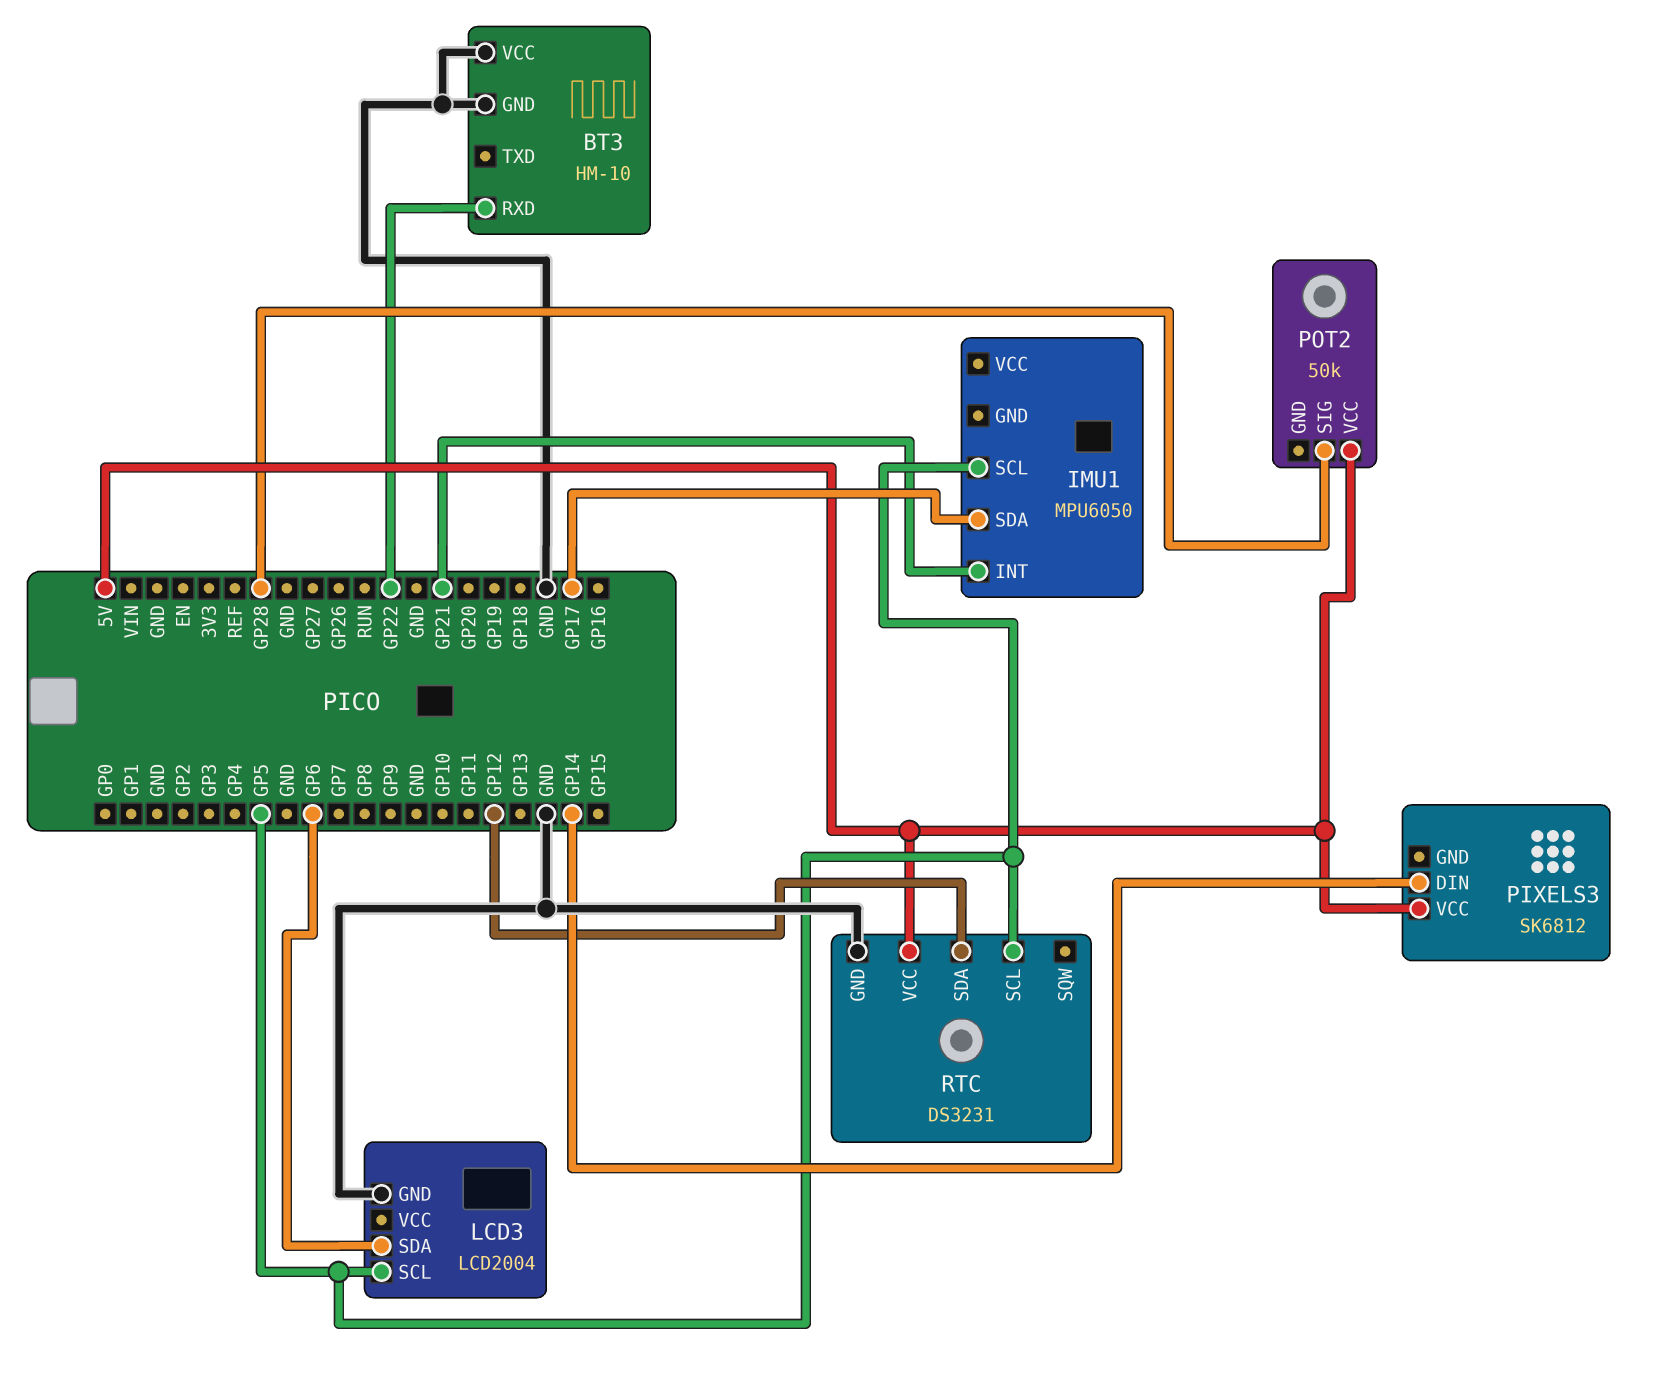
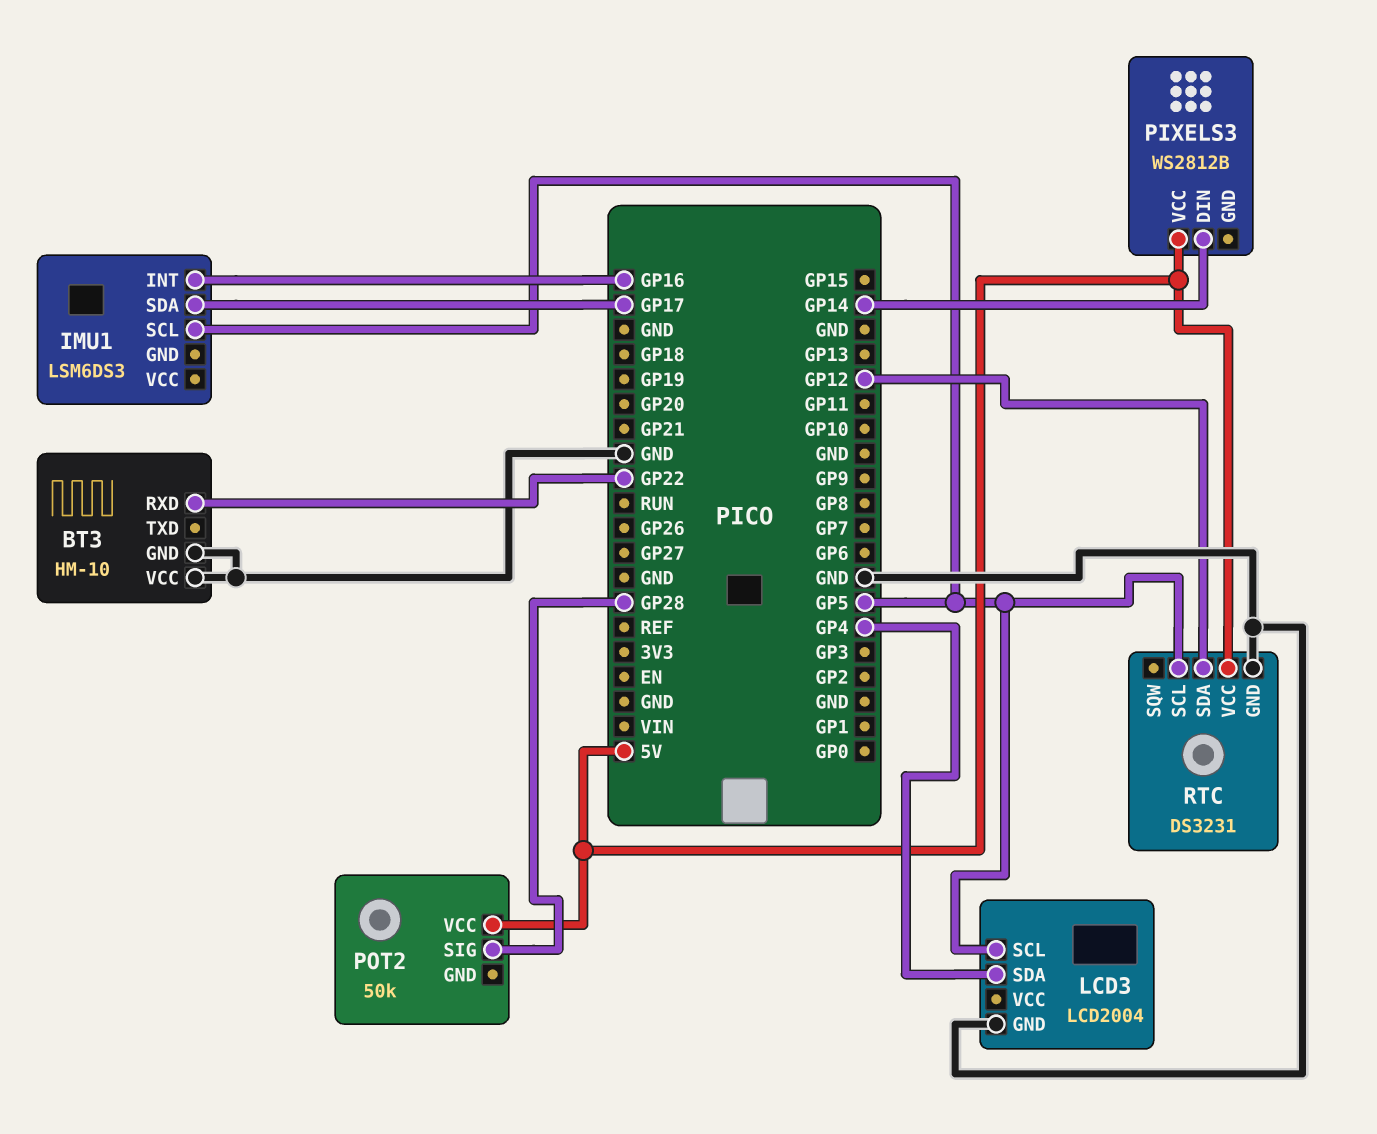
IMU1: MPU6050 -> LSM6DS3
IMU1 pin INT: GP21 -> GP16
LCD3 pin SDA: GP6 -> GP4
PIXELS3: SK6812 -> WS2812B

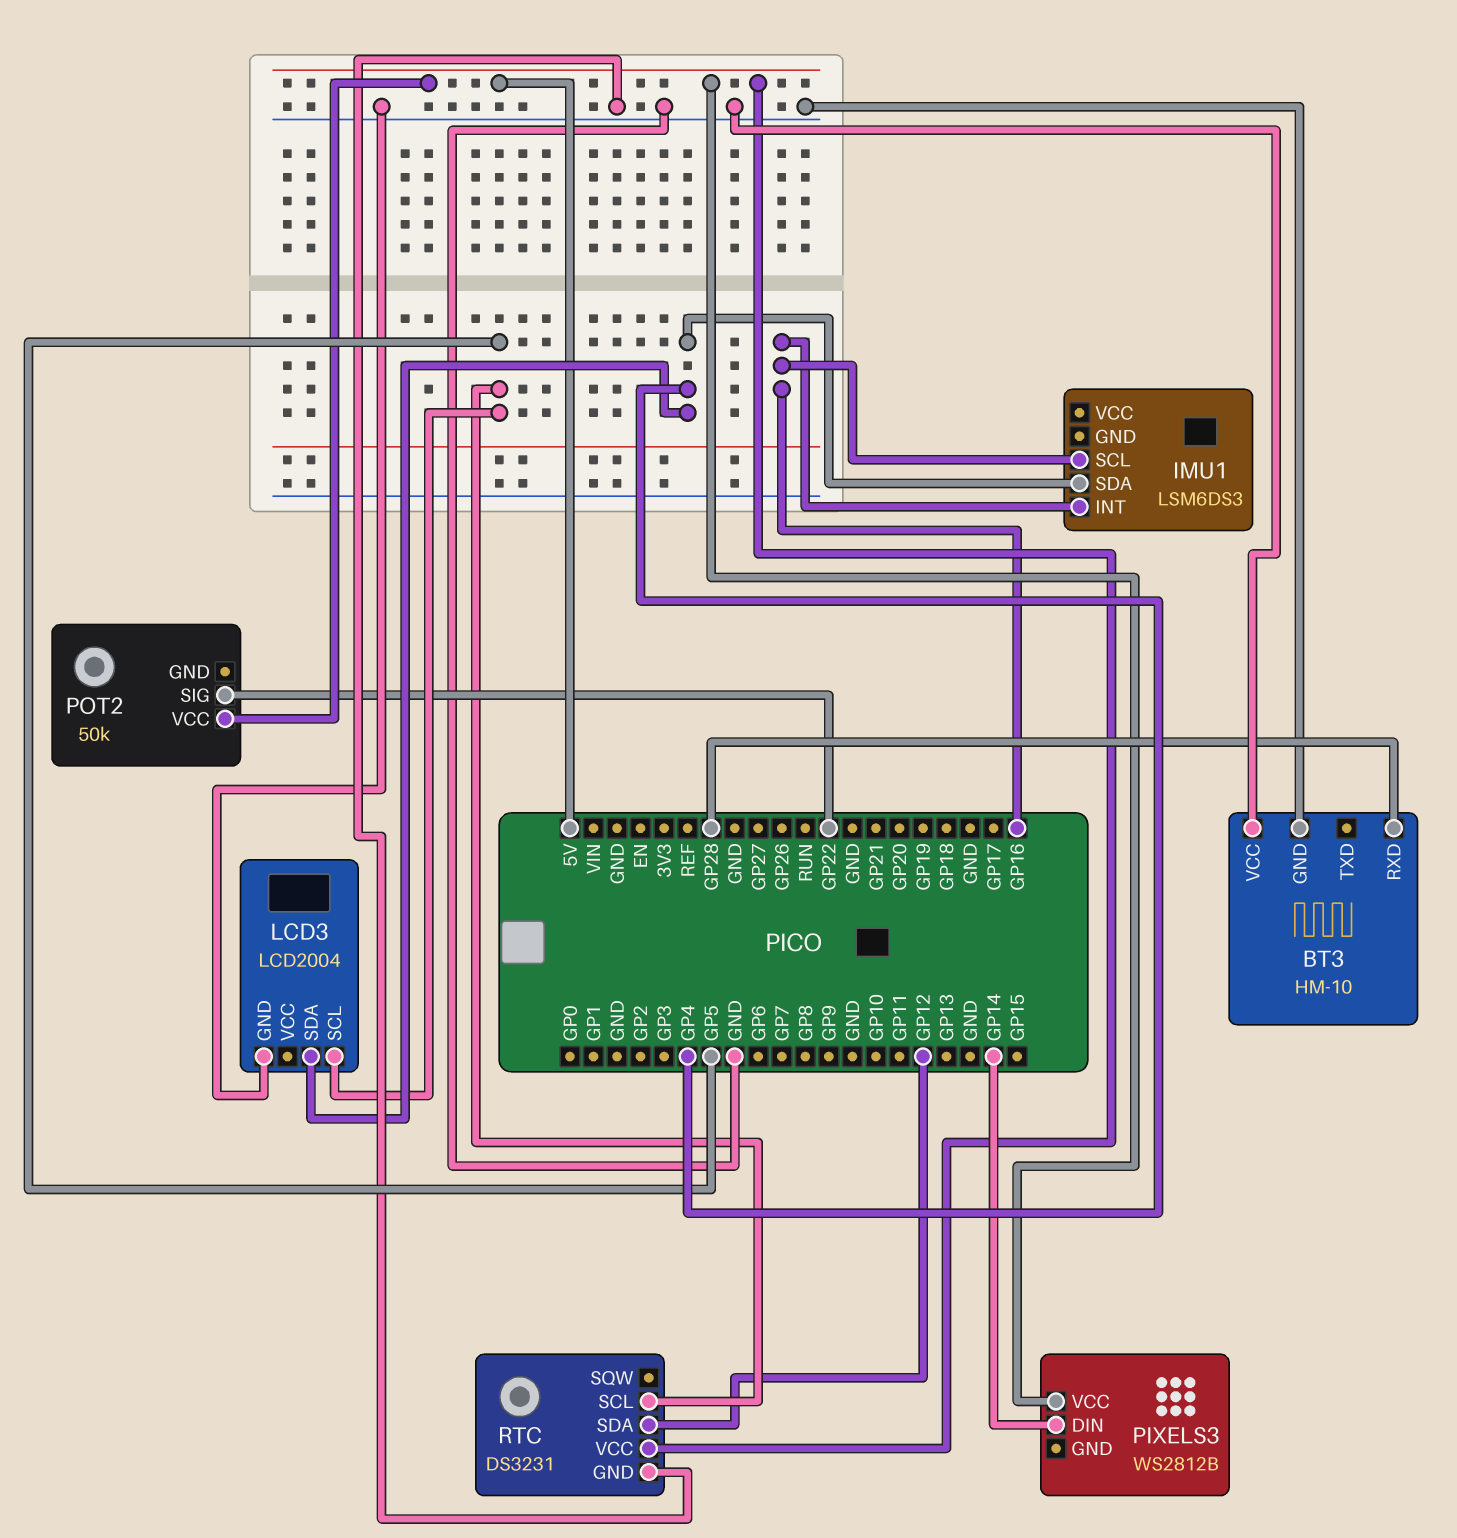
BT3 pin RXD: GP22 -> GP28
IMU1 pin SCL: GP5 -> GP16
IMU1 pin SDA: GP17 -> GP4
POT2 pin SIG: GP28 -> GP22

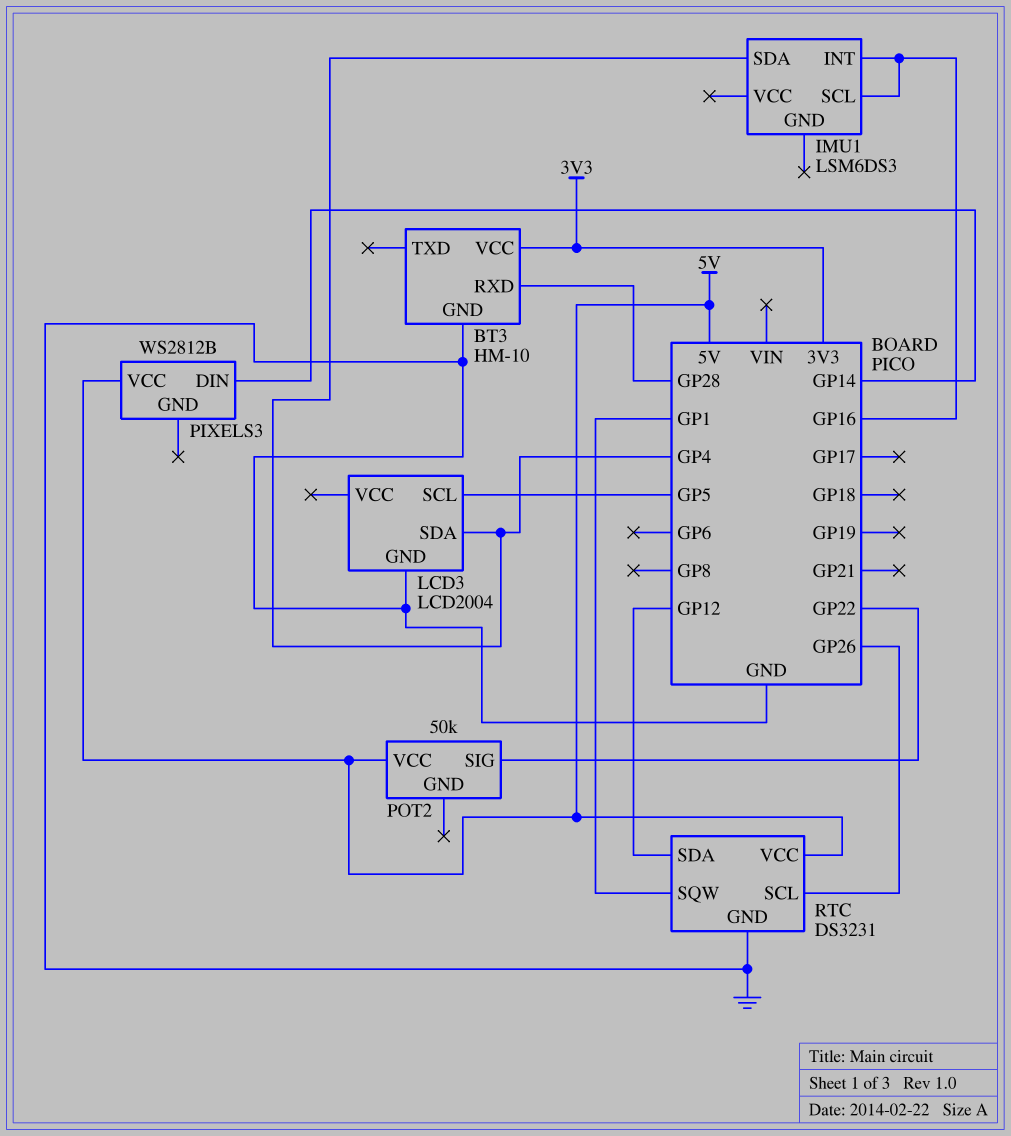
BT3 pin VCC: GND -> 3V3
RTC pin SCL: GP5 -> GP26
RTC pin SQW: none -> GP1

